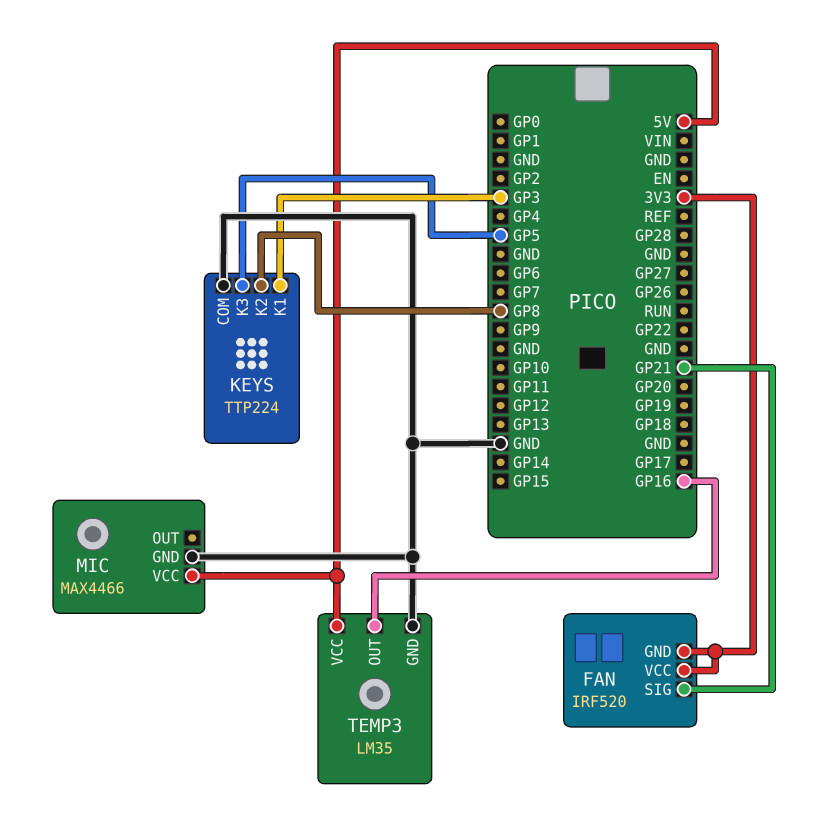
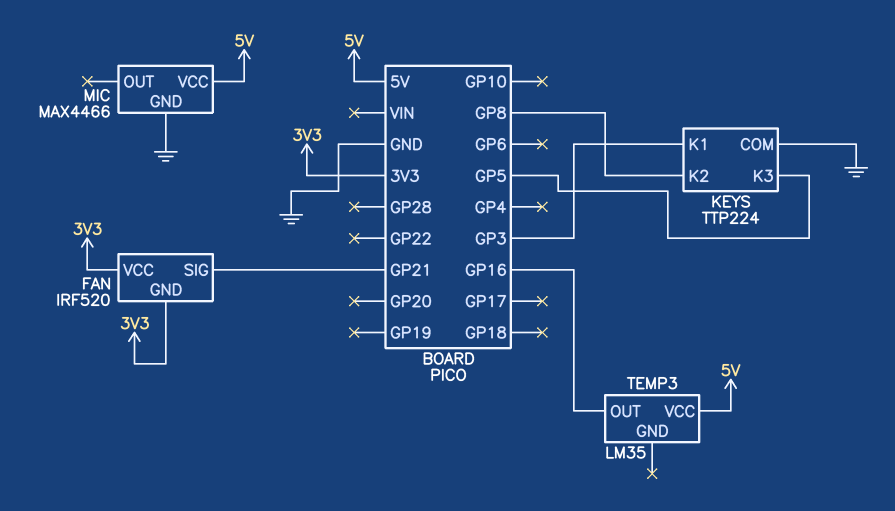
TEMP3 pin GND: GND -> none

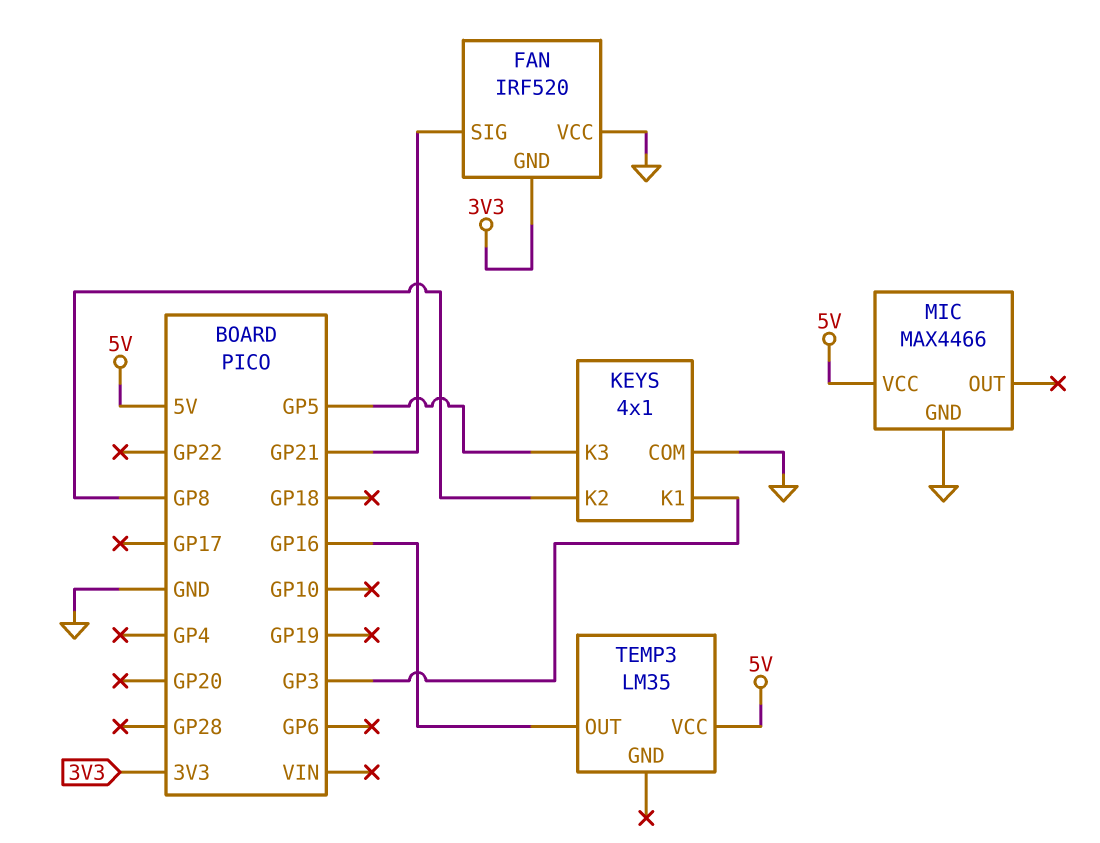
FAN pin VCC: 3V3 -> GND
KEYS: TTP224 -> 4x1

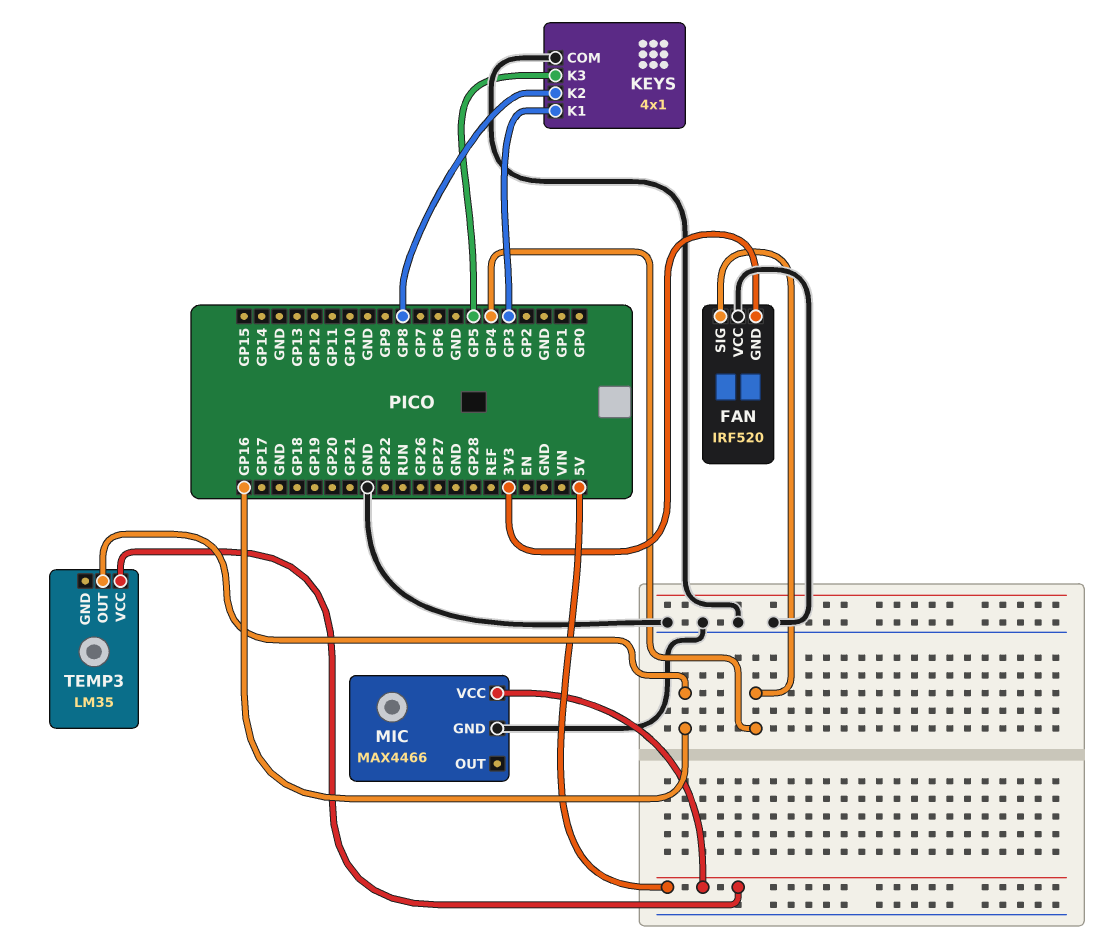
FAN pin SIG: GP21 -> GP4

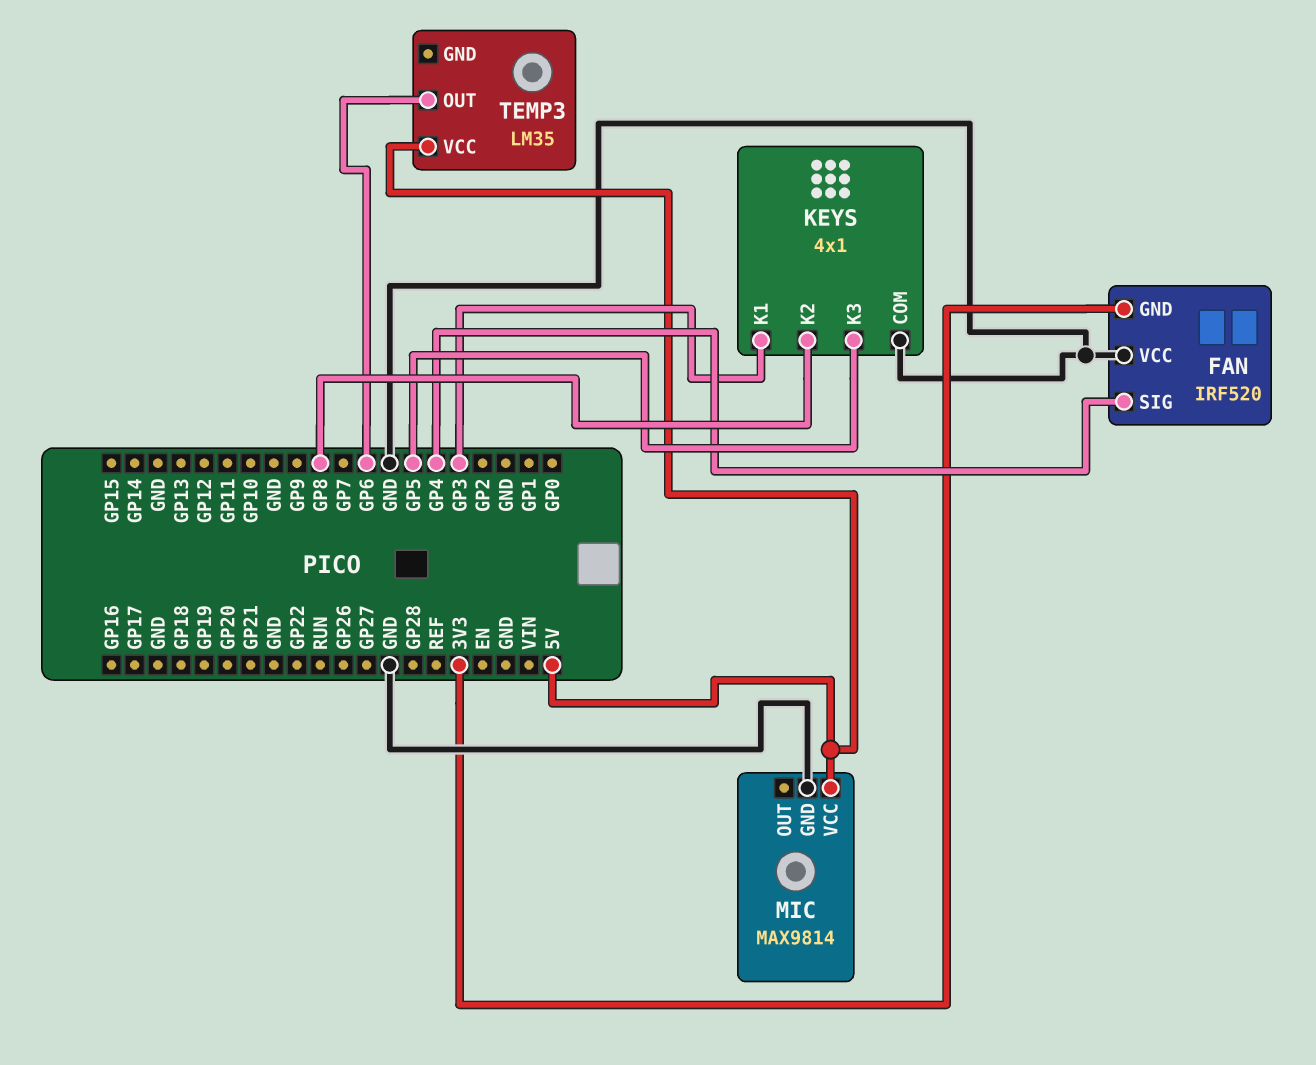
MIC: MAX4466 -> MAX9814
TEMP3 pin OUT: GP16 -> GP6

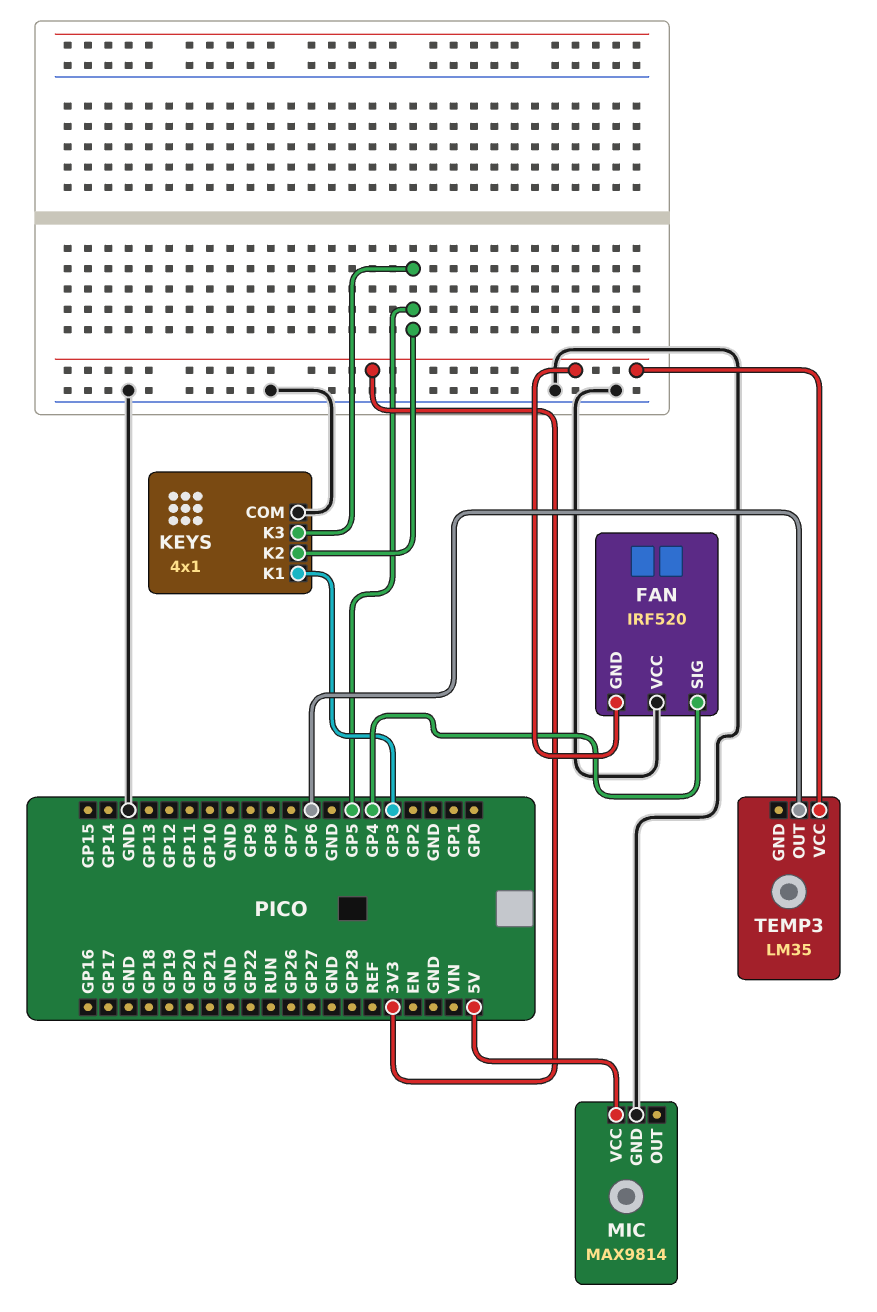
KEYS pin K2: GP8 -> GP5
TEMP3 pin VCC: 5V -> 3V3

